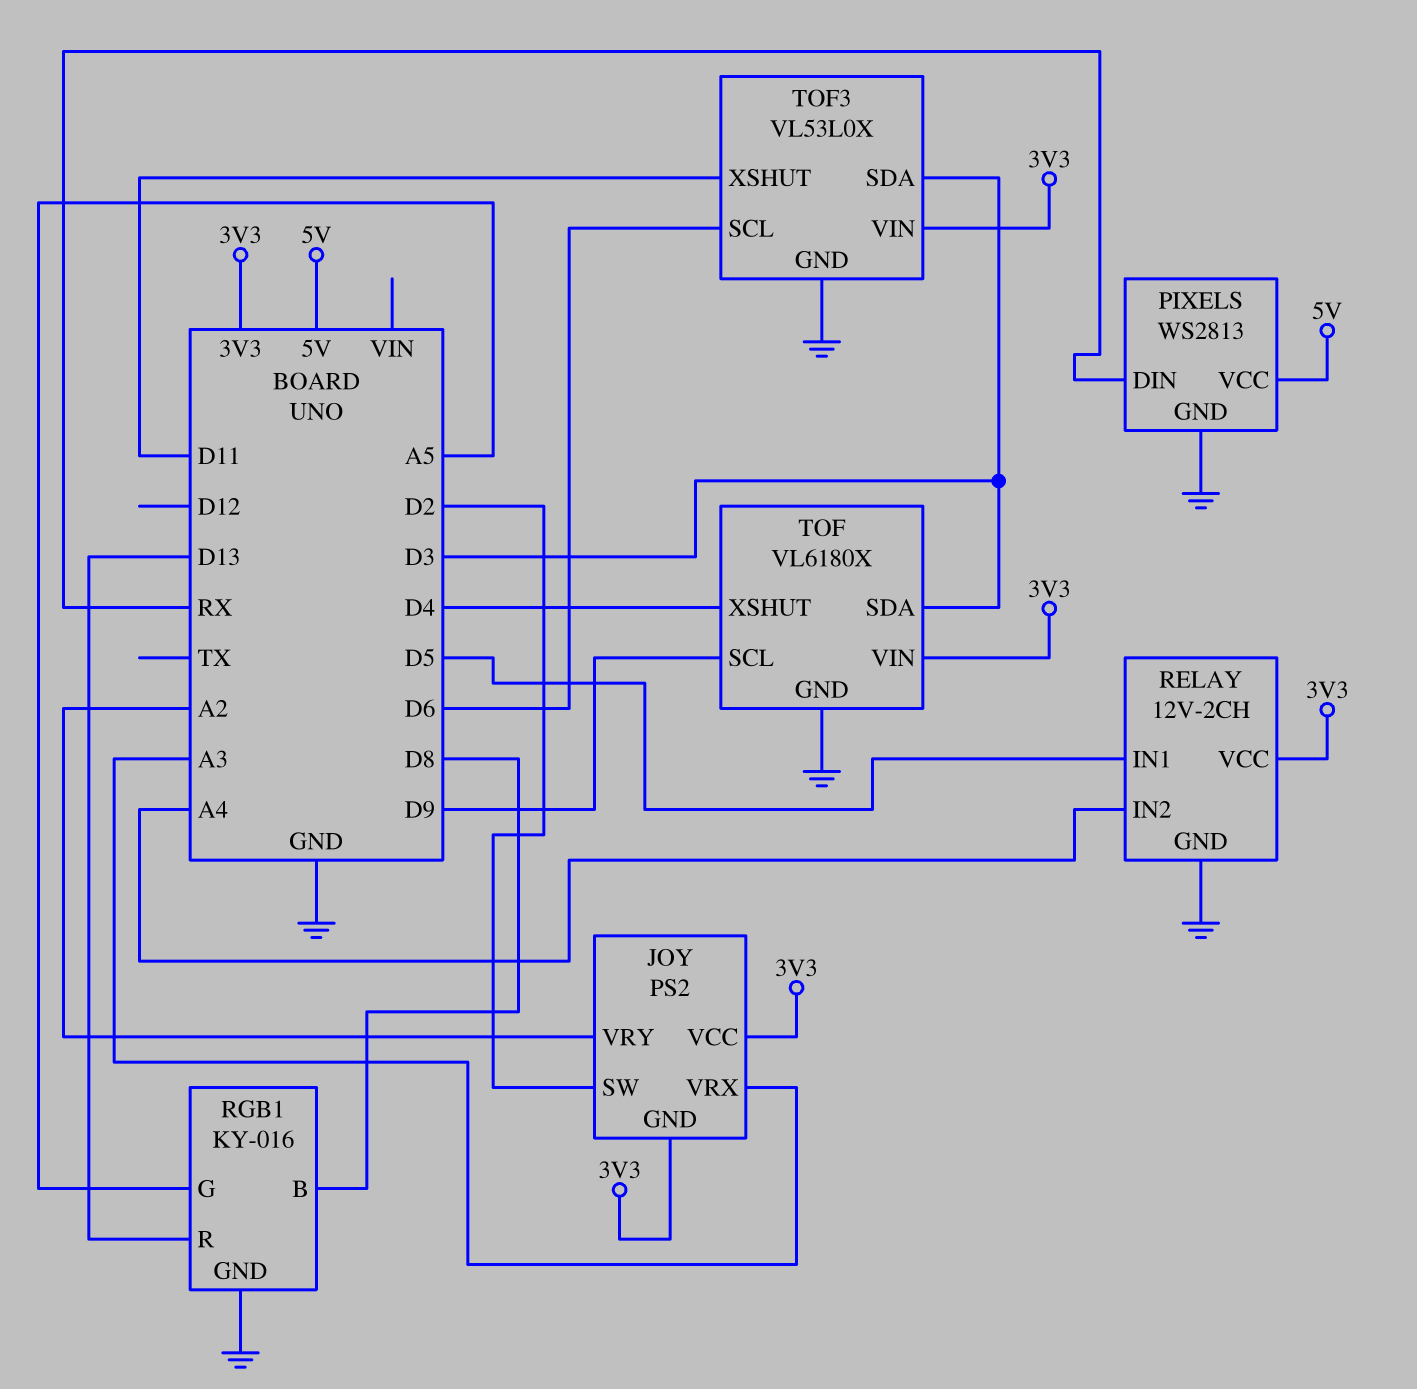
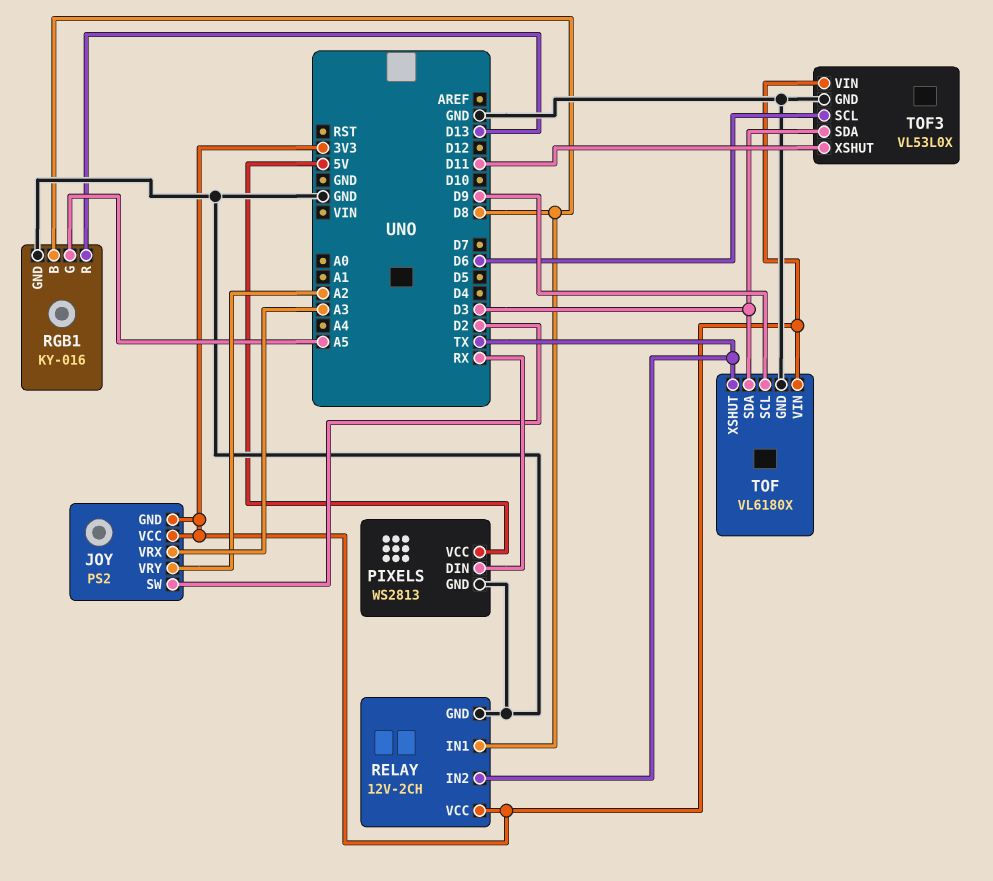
RELAY pin IN1: D5 -> D8
RELAY pin IN2: A4 -> TX
TOF pin XSHUT: D4 -> TX

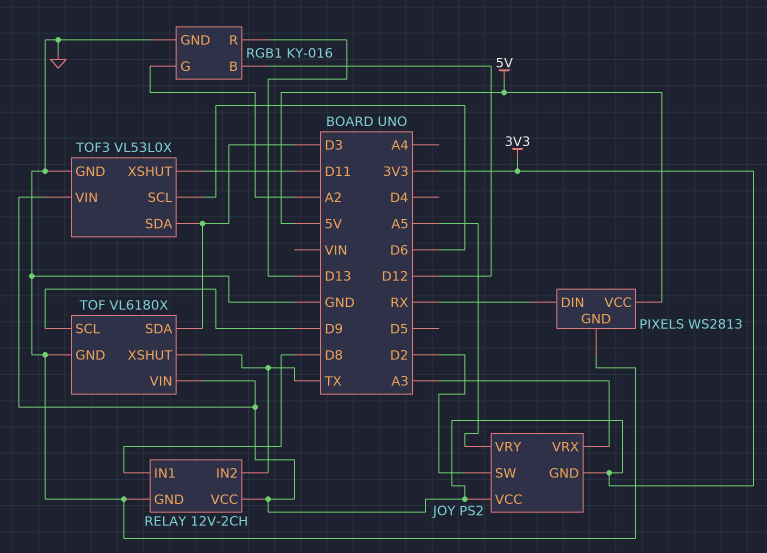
JOY pin VRY: A2 -> A5
RGB1 pin B: D8 -> D12
RGB1 pin G: A5 -> A2

